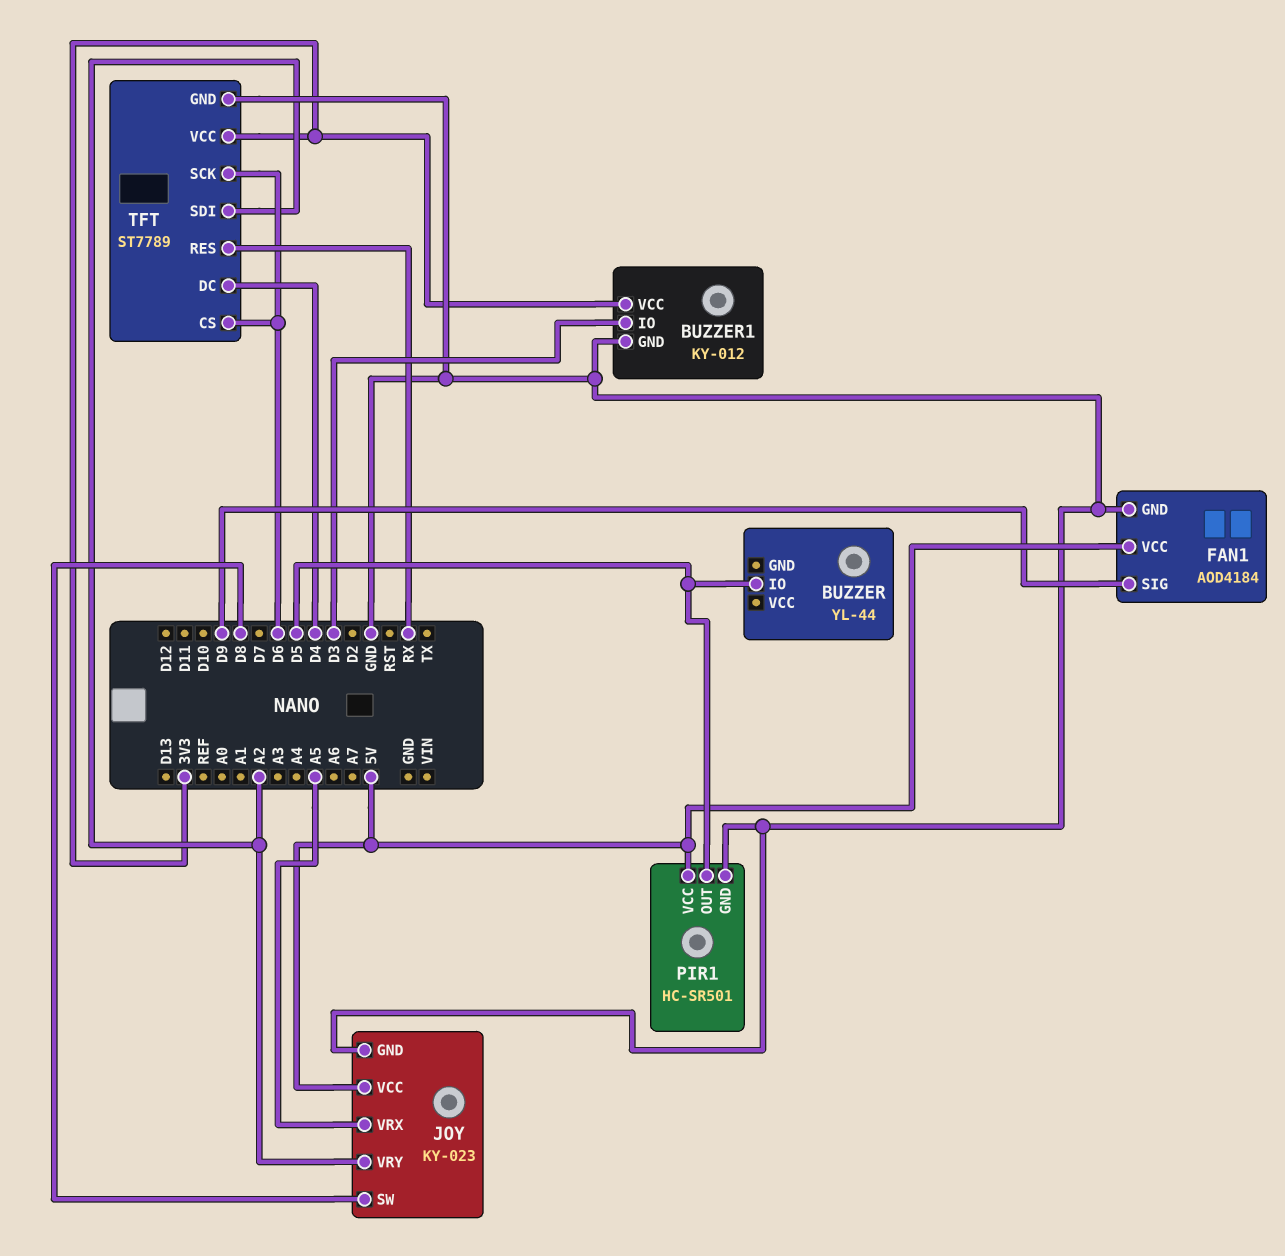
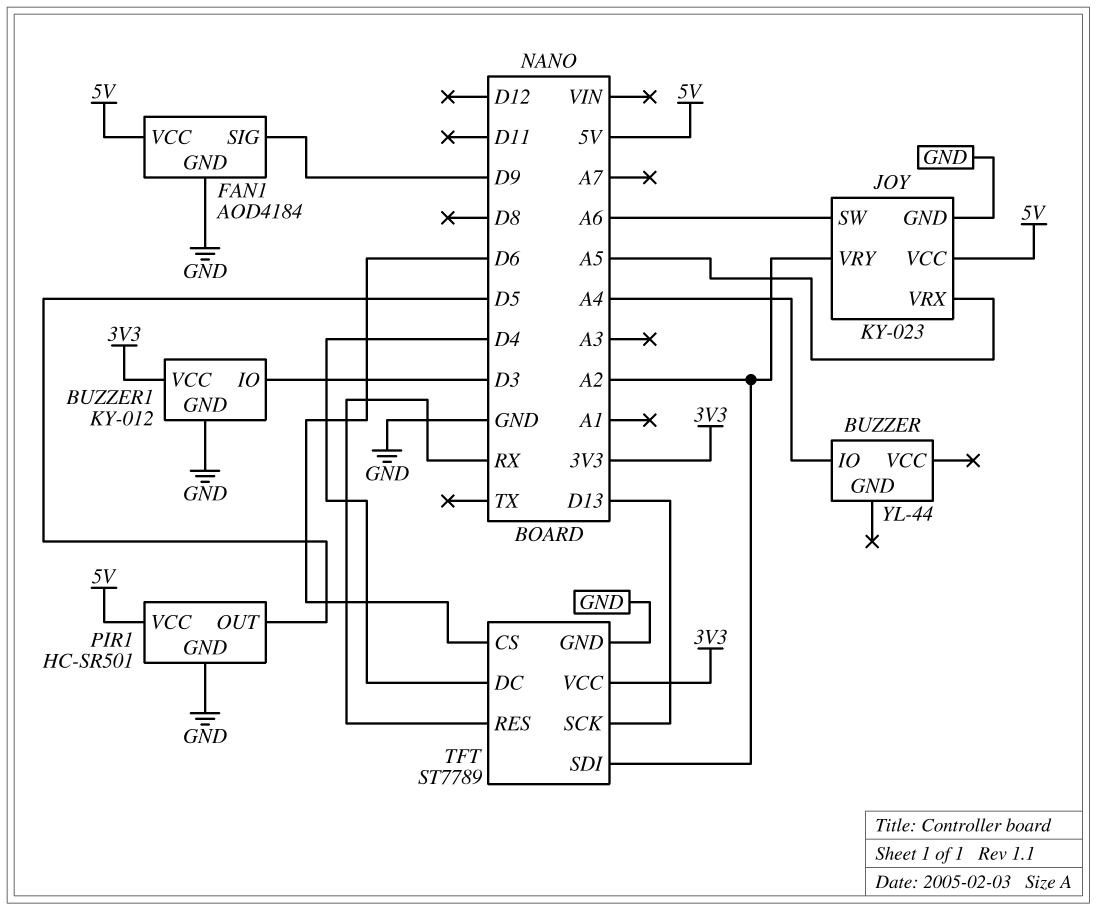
BUZZER pin IO: D5 -> A4
JOY pin SW: D8 -> A6
TFT pin SCK: D6 -> D13

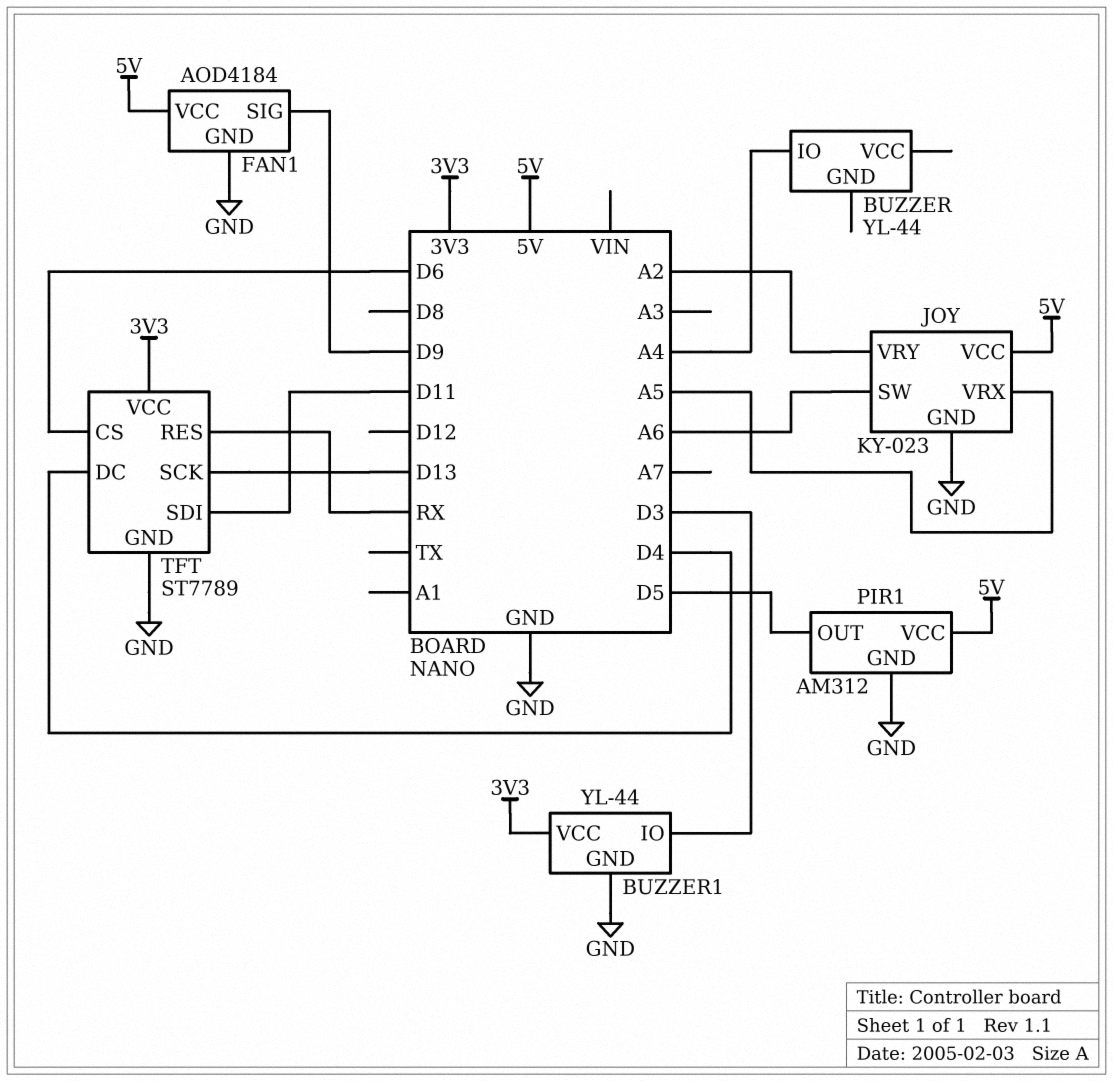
BUZZER1: KY-012 -> YL-44
PIR1: HC-SR501 -> AM312
TFT pin SDI: A2 -> D11

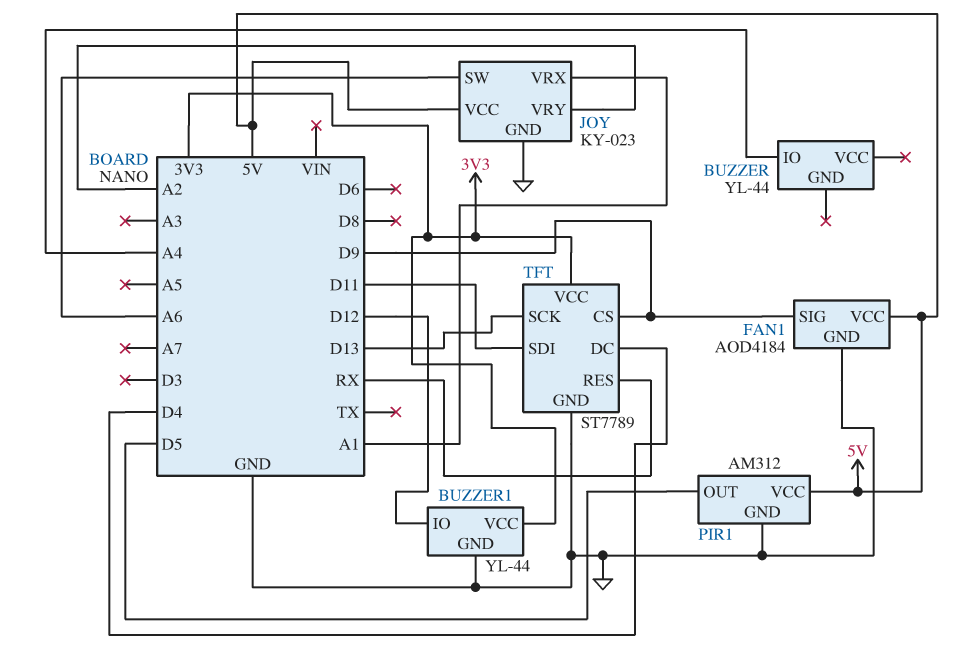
BUZZER1 pin IO: D3 -> D12
JOY pin VRX: A5 -> A1
TFT pin CS: D6 -> D9

